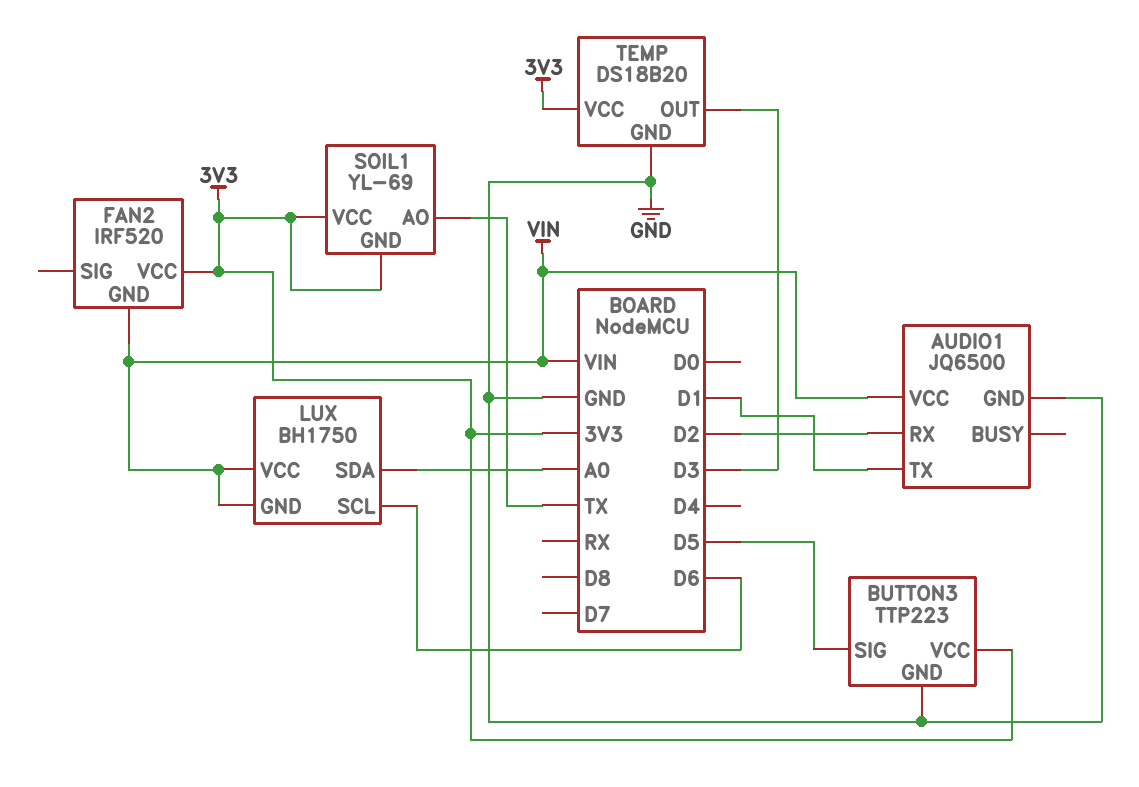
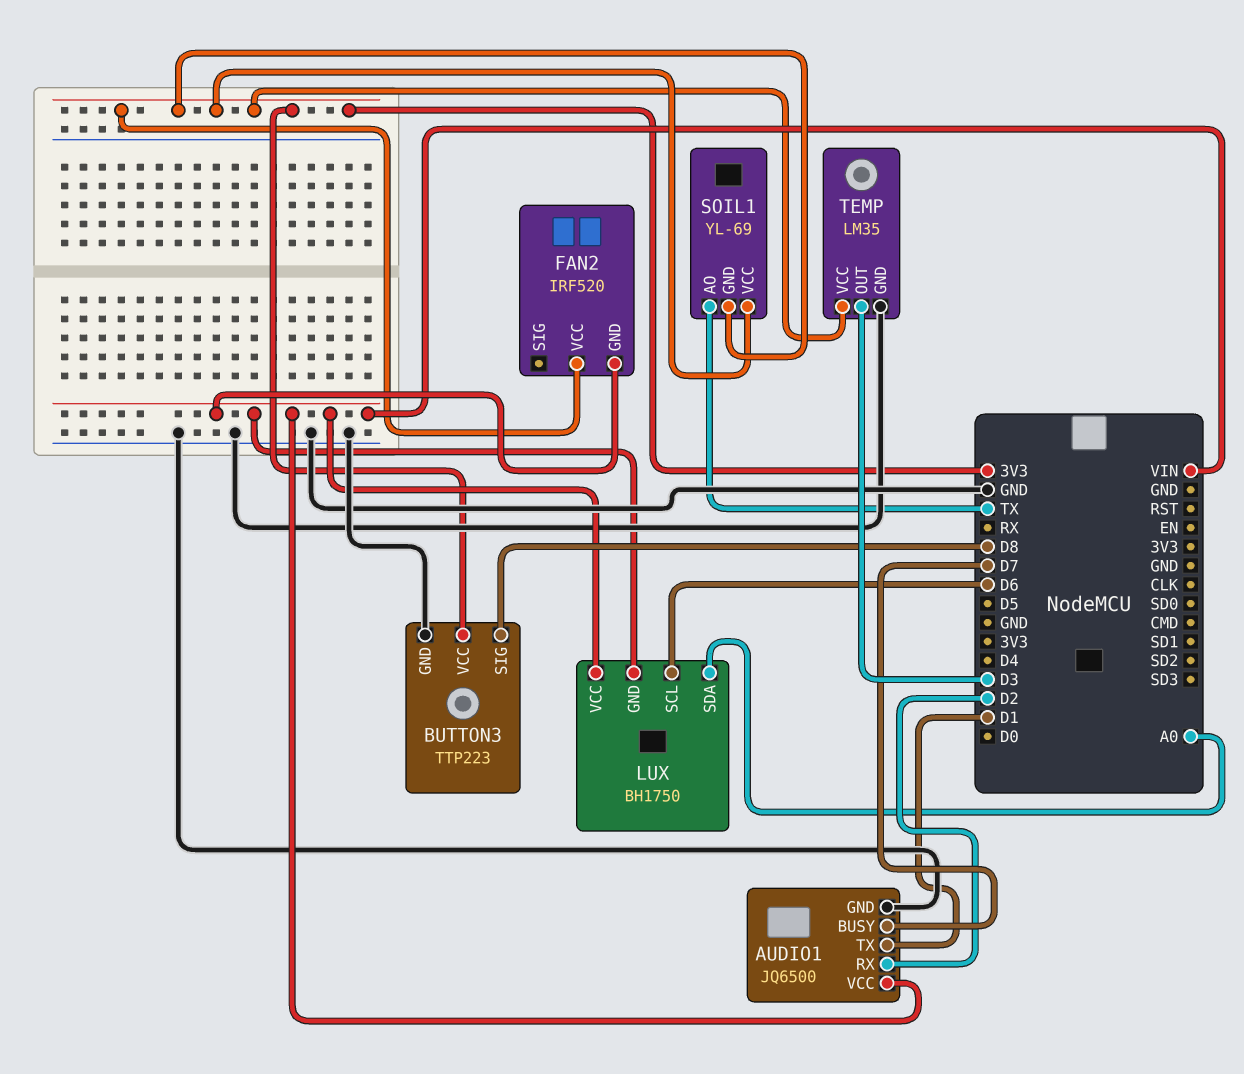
AUDIO1 pin BUSY: none -> D7
BUTTON3 pin SIG: D5 -> D8
TEMP: DS18B20 -> LM35

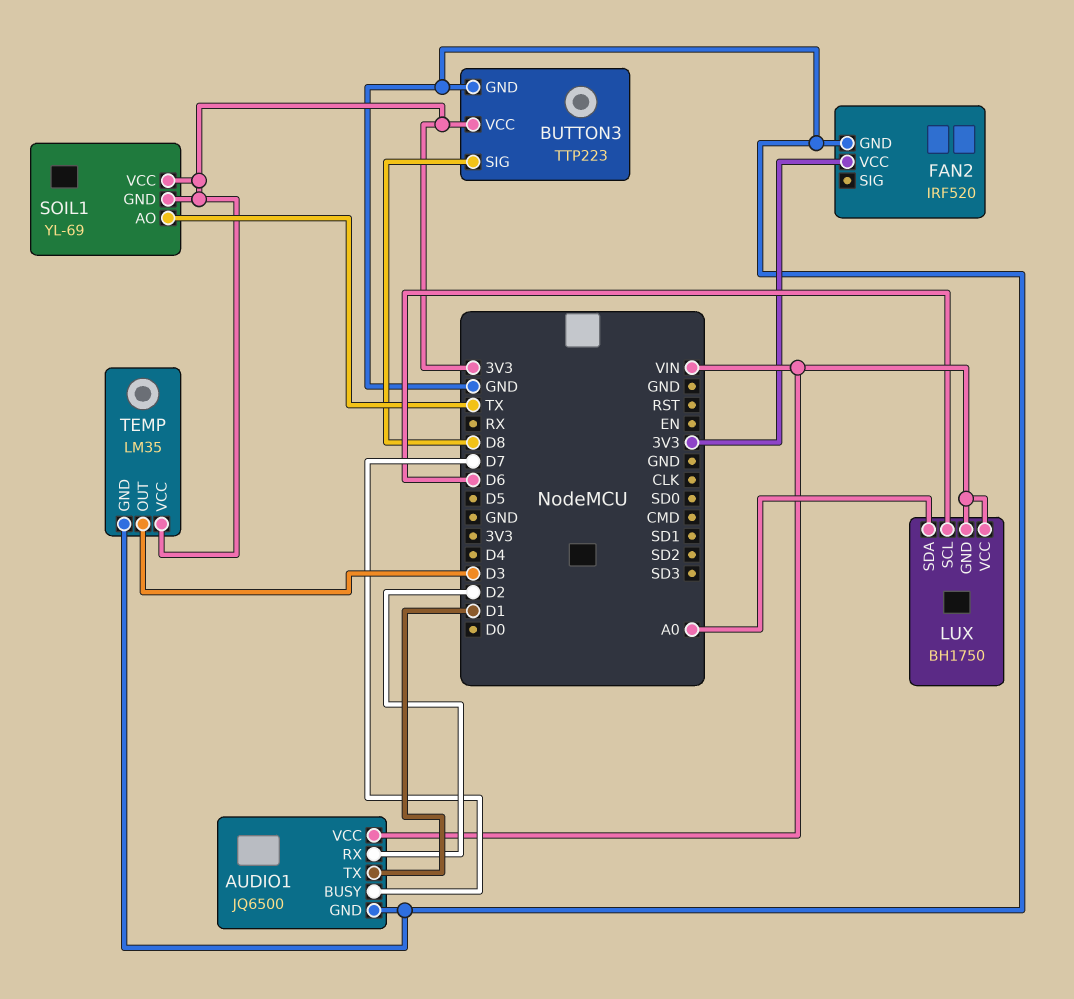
FAN2 pin GND: VIN -> GND

